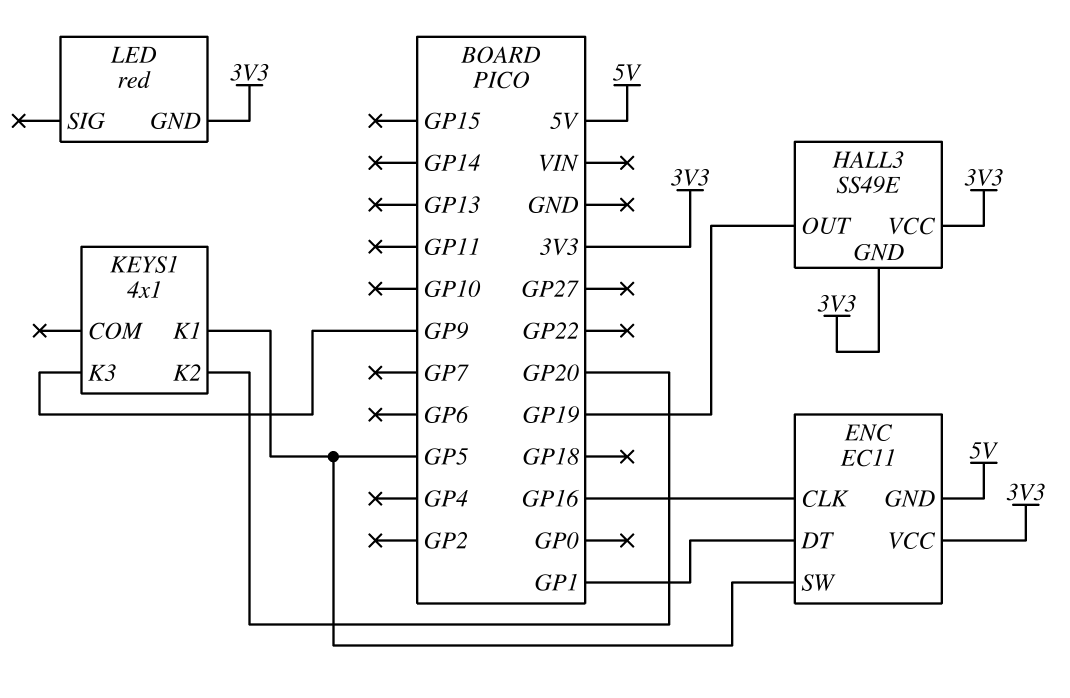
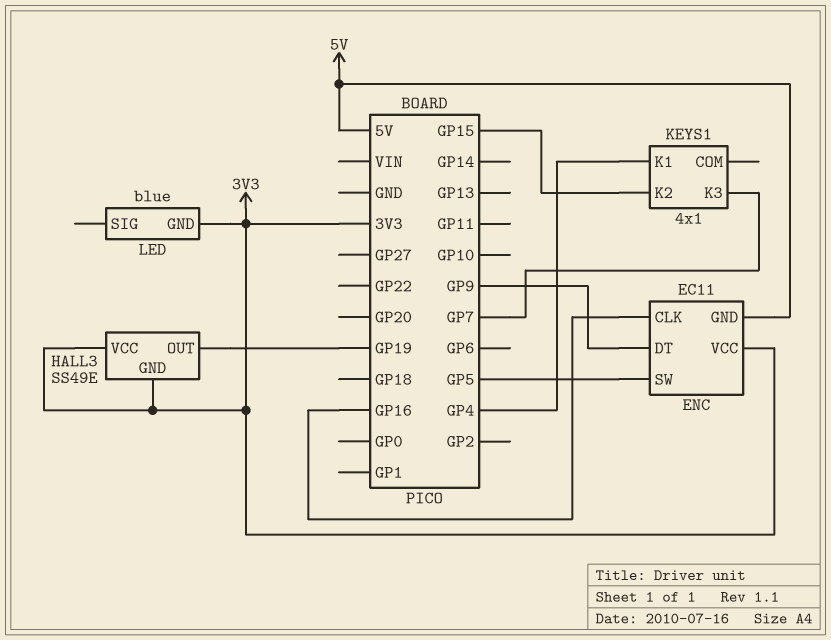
ENC pin DT: GP1 -> GP9
KEYS1 pin K1: GP5 -> GP4
KEYS1 pin K2: GP20 -> GP15
KEYS1 pin K3: GP9 -> GP7
LED: red -> blue

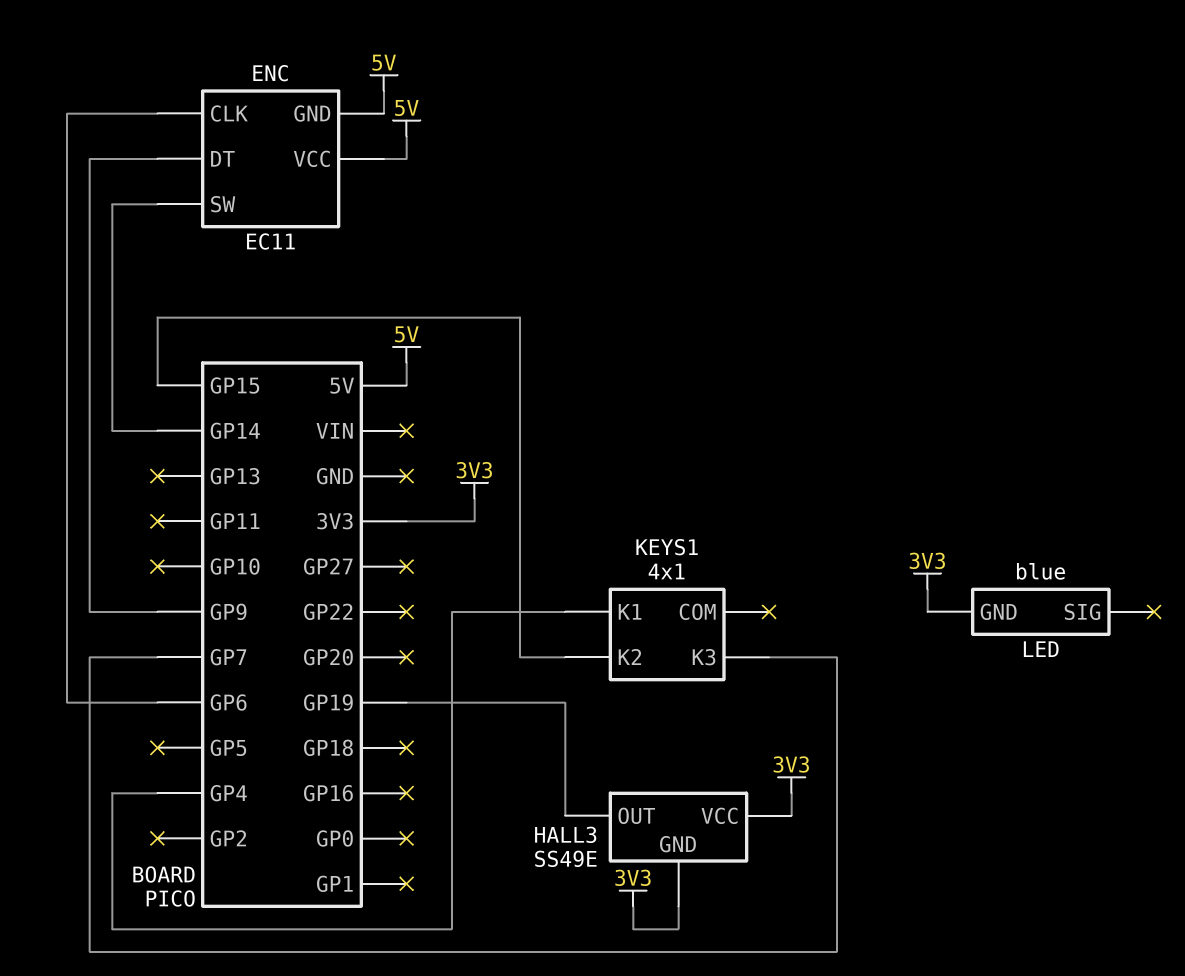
ENC pin CLK: GP16 -> GP6
ENC pin SW: GP5 -> GP14
ENC pin VCC: 3V3 -> 5V

